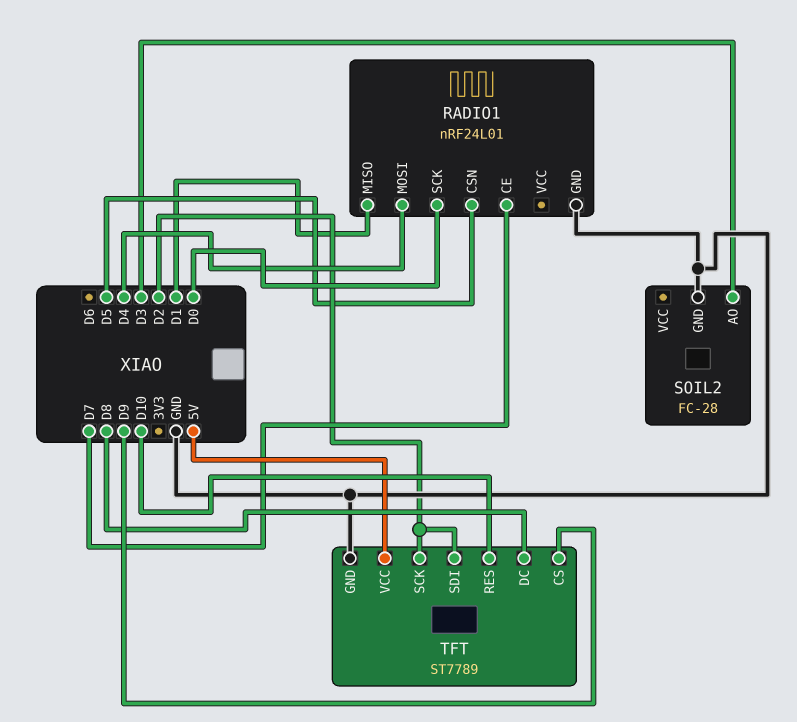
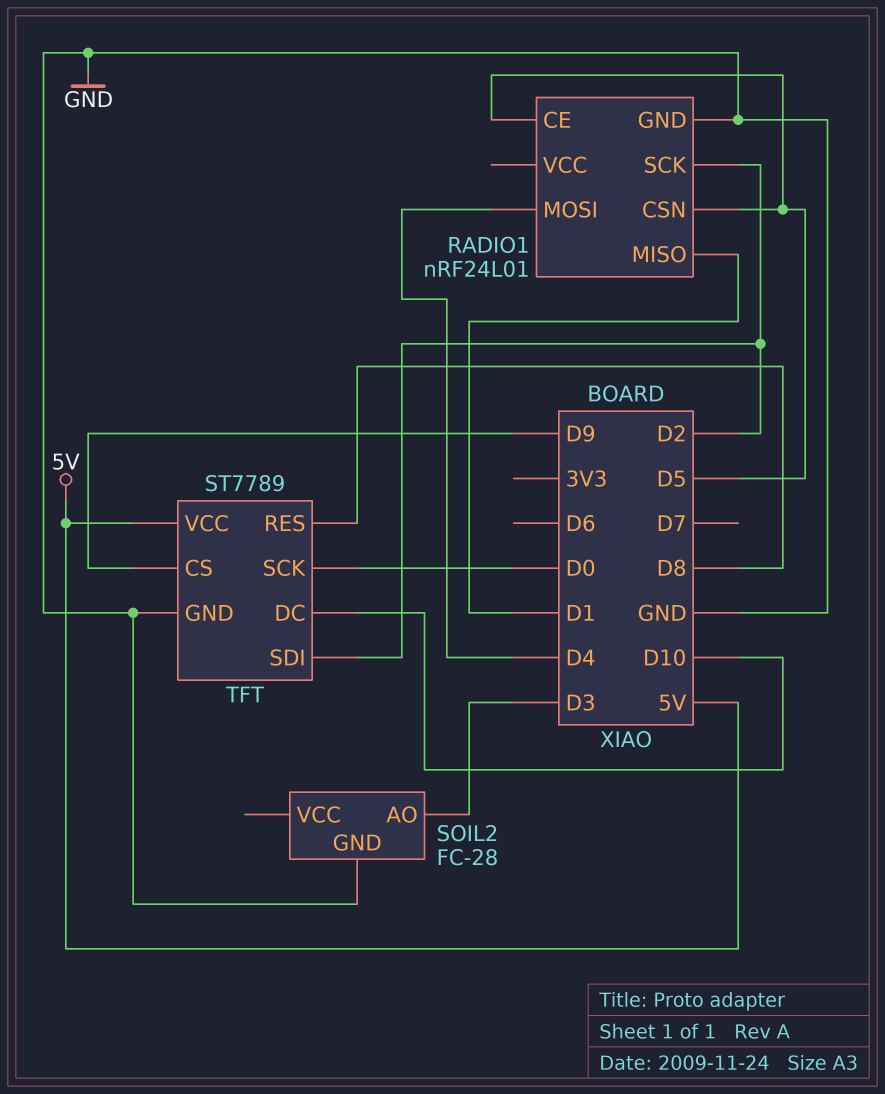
RADIO1 pin CE: D7 -> D5
RADIO1 pin SCK: D0 -> D2
TFT pin DC: D8 -> D10
TFT pin RES: D10 -> D8
TFT pin SCK: D2 -> D0

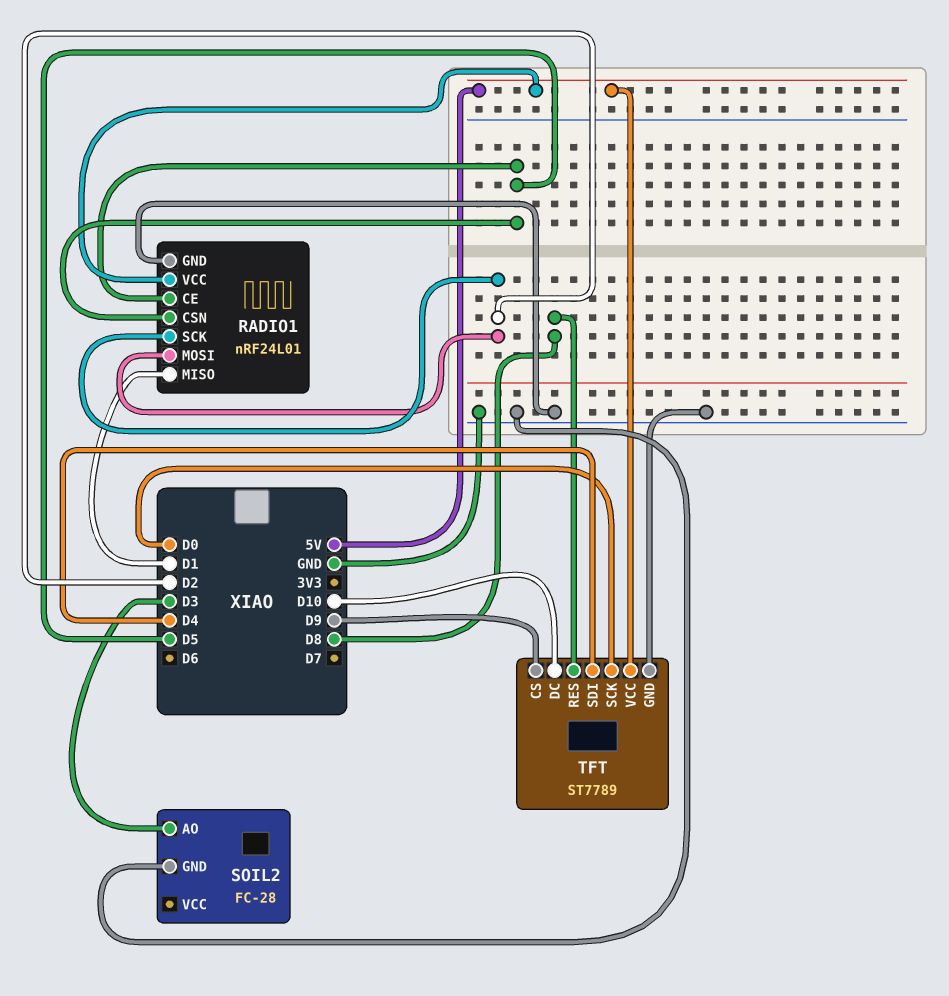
RADIO1 pin MOSI: D4 -> D2
RADIO1 pin VCC: none -> 5V
TFT pin SDI: D2 -> D4

